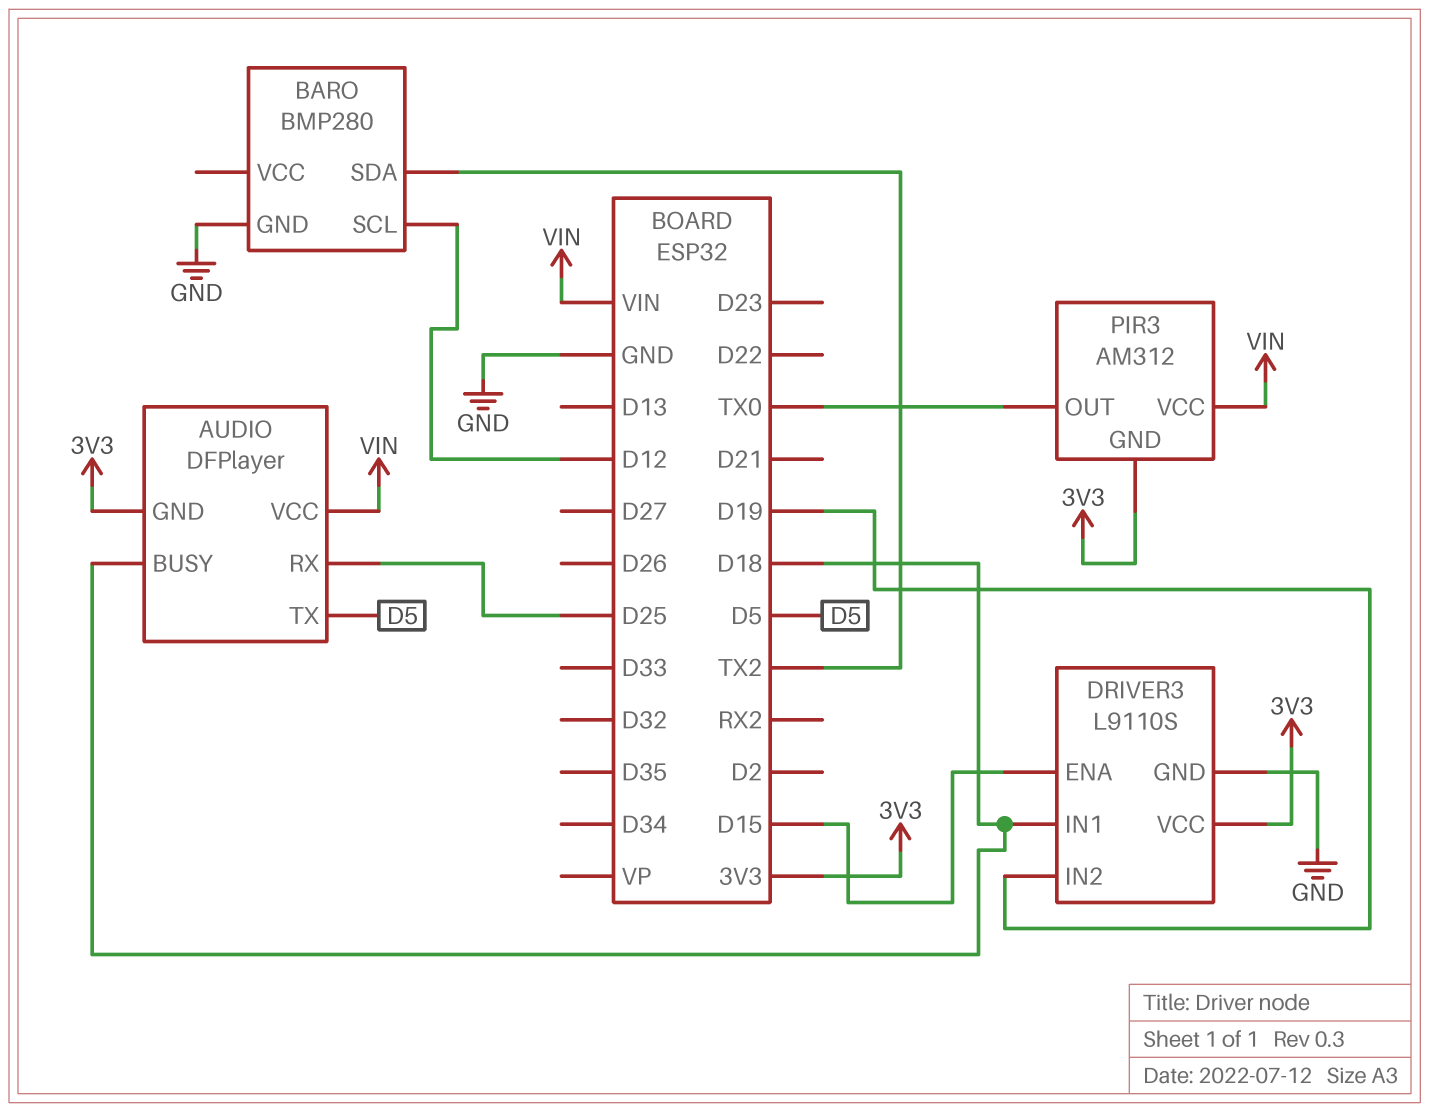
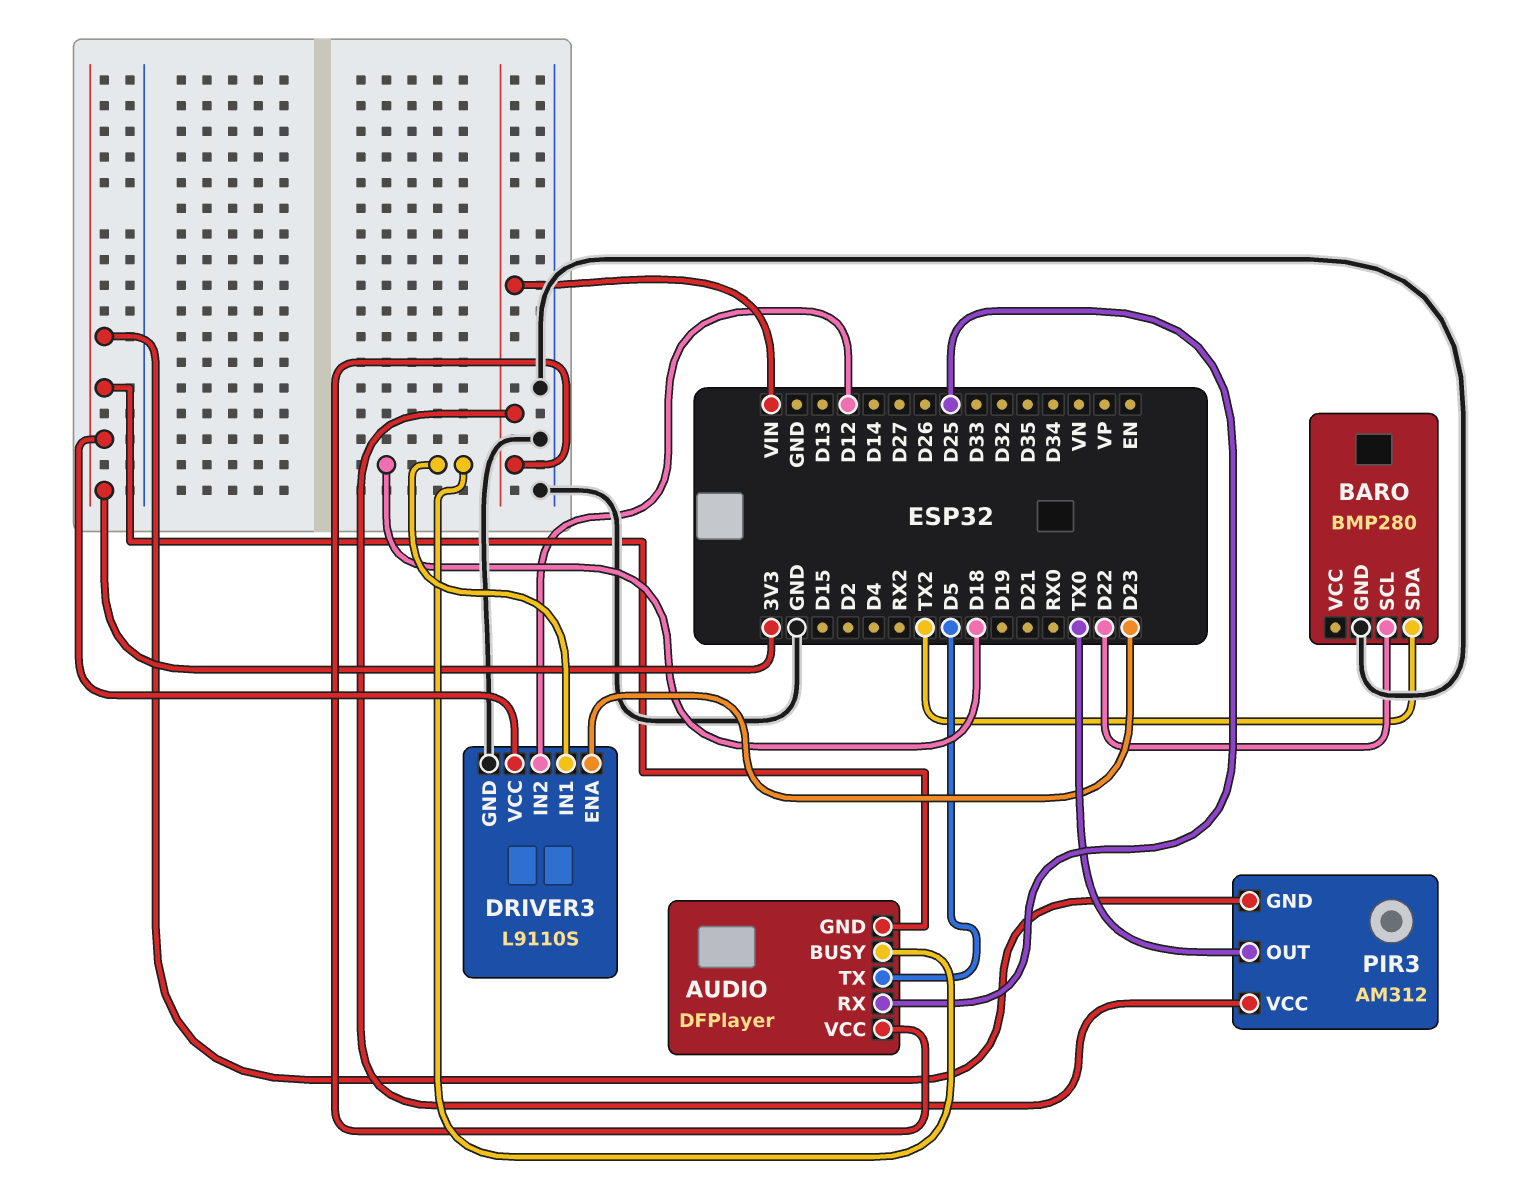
BARO pin SCL: D12 -> D22
DRIVER3 pin ENA: D15 -> D23
DRIVER3 pin IN2: D19 -> D12

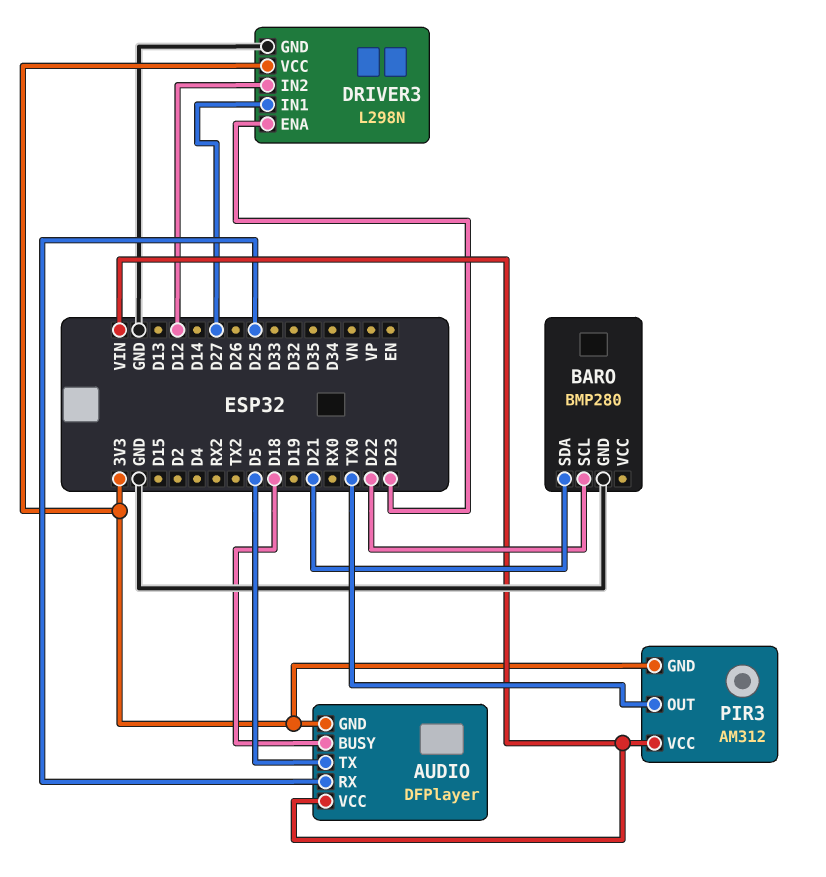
BARO pin SDA: TX2 -> D21
DRIVER3: L9110S -> L298N
DRIVER3 pin IN1: D18 -> D27

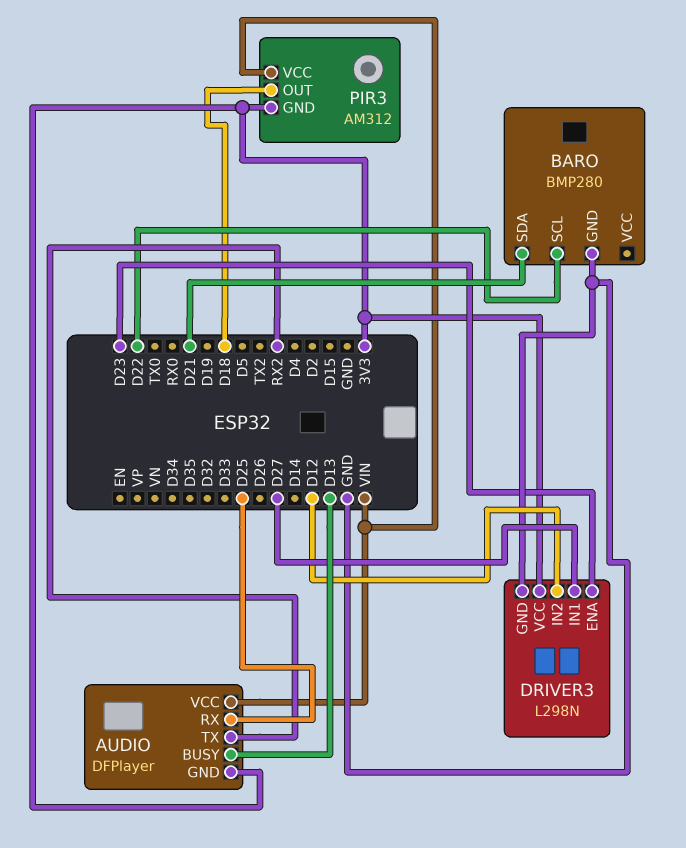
AUDIO pin BUSY: D18 -> D13
AUDIO pin TX: D5 -> RX2
PIR3 pin OUT: TX0 -> D18

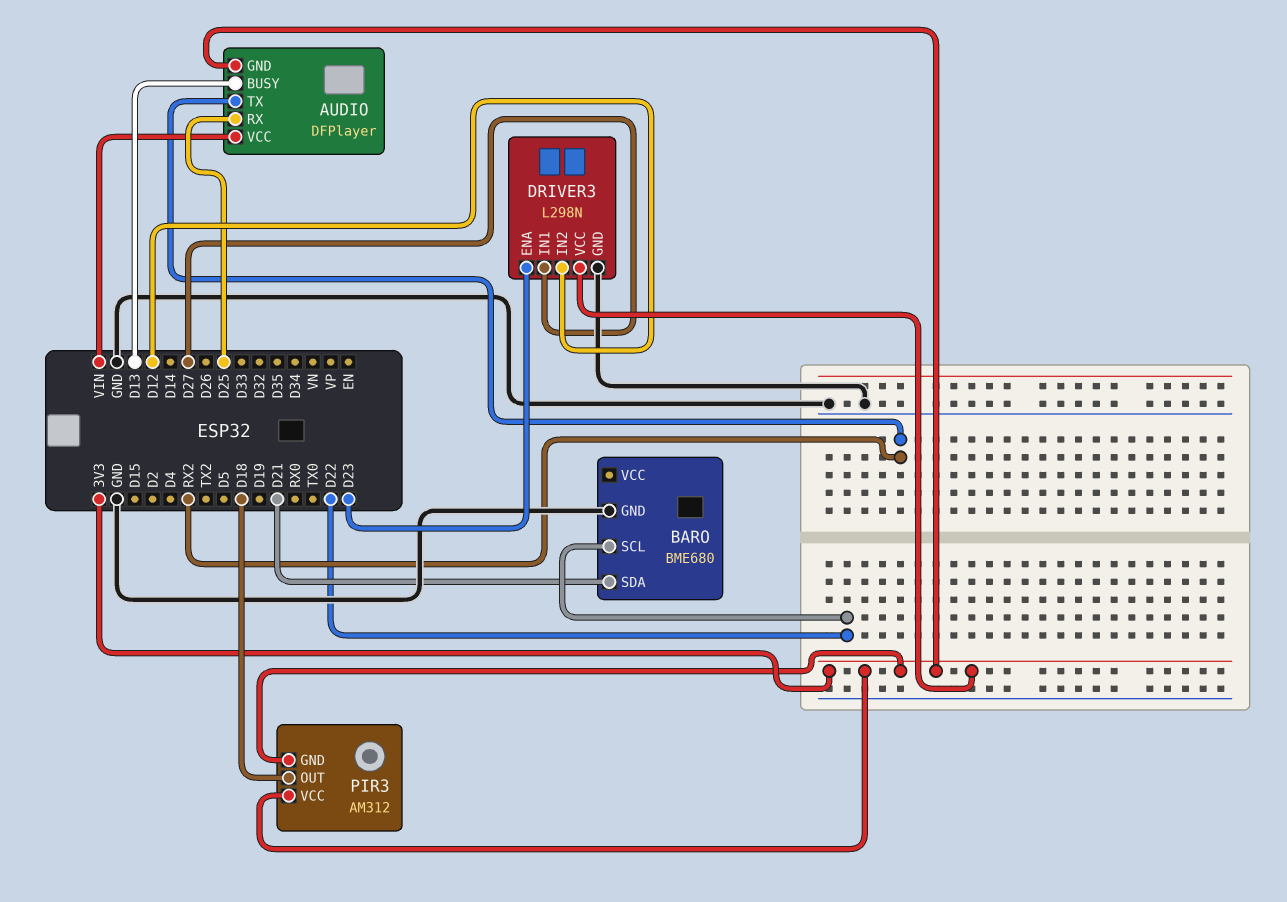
BARO: BMP280 -> BME680
PIR3 pin VCC: VIN -> 3V3

